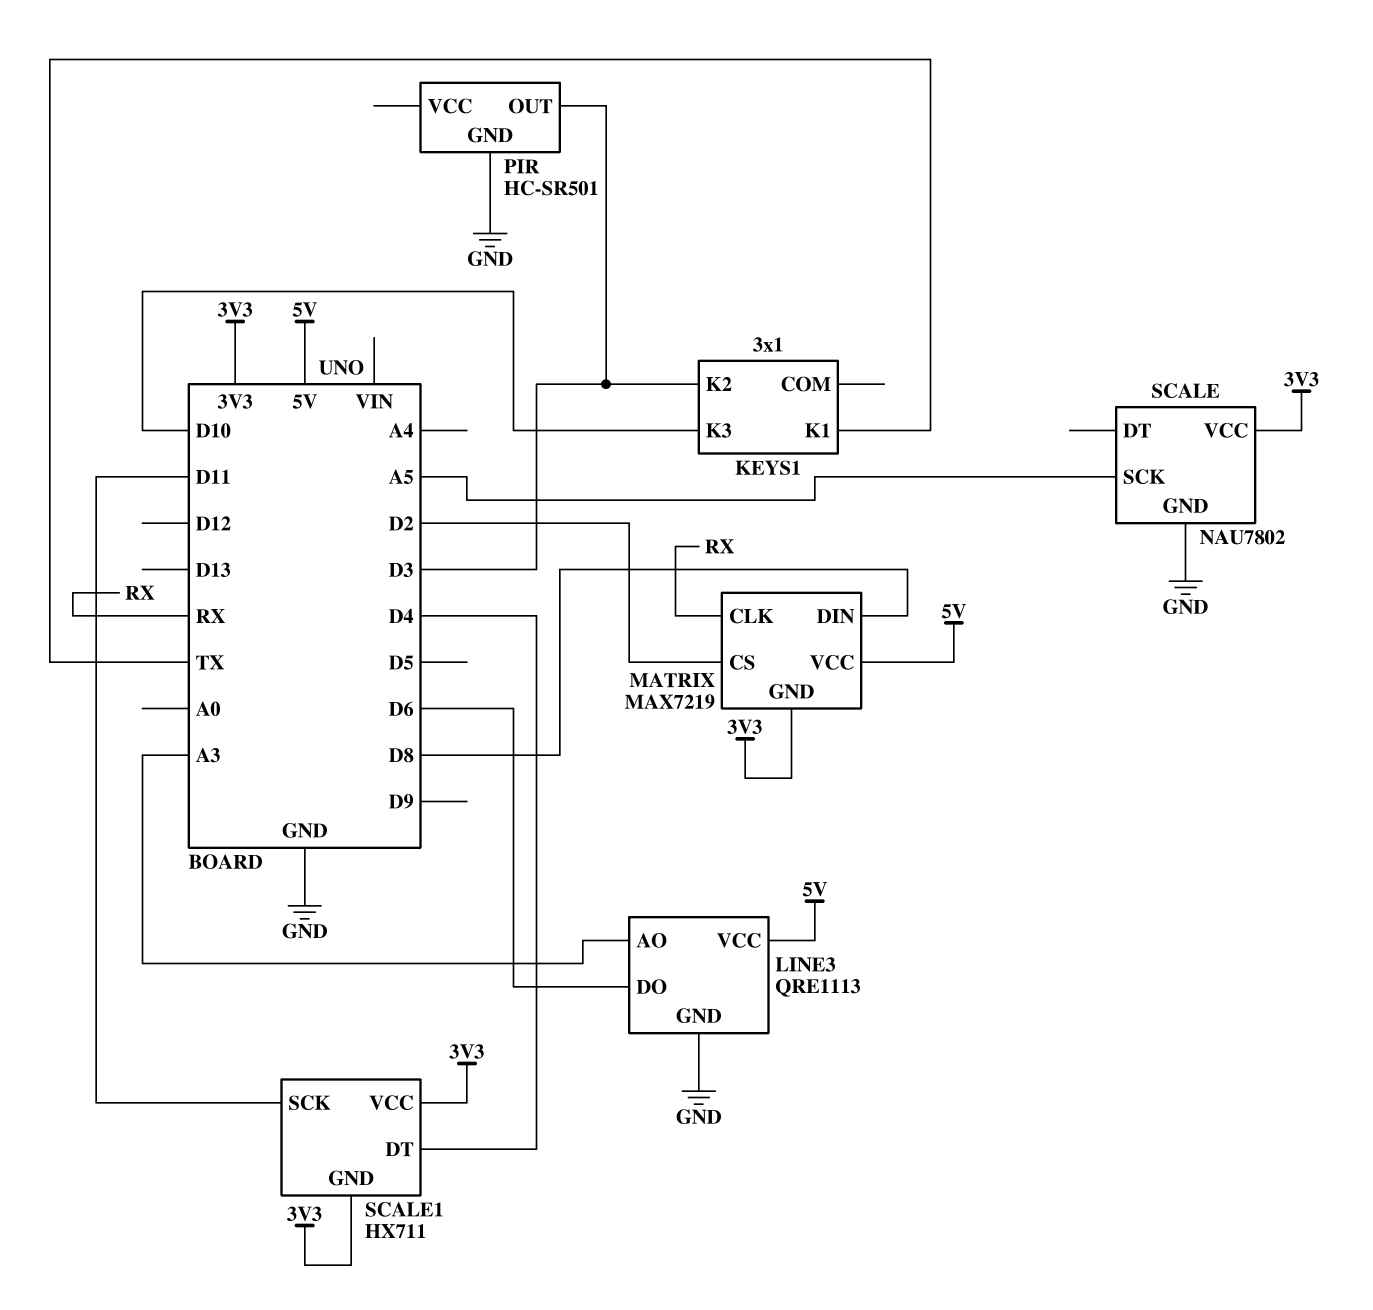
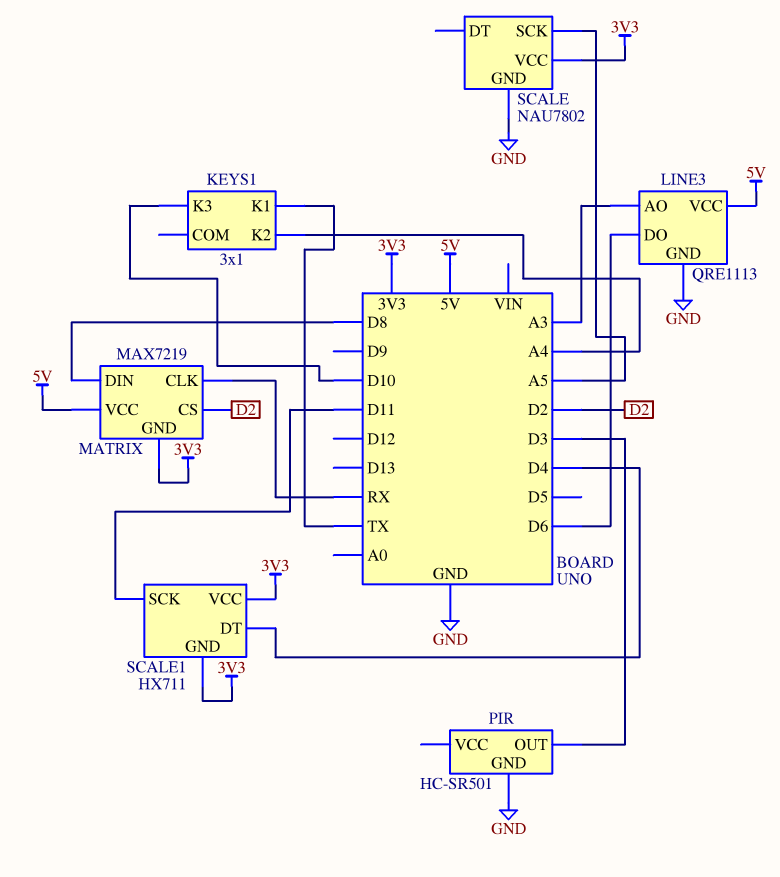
KEYS1 pin K2: D3 -> A4

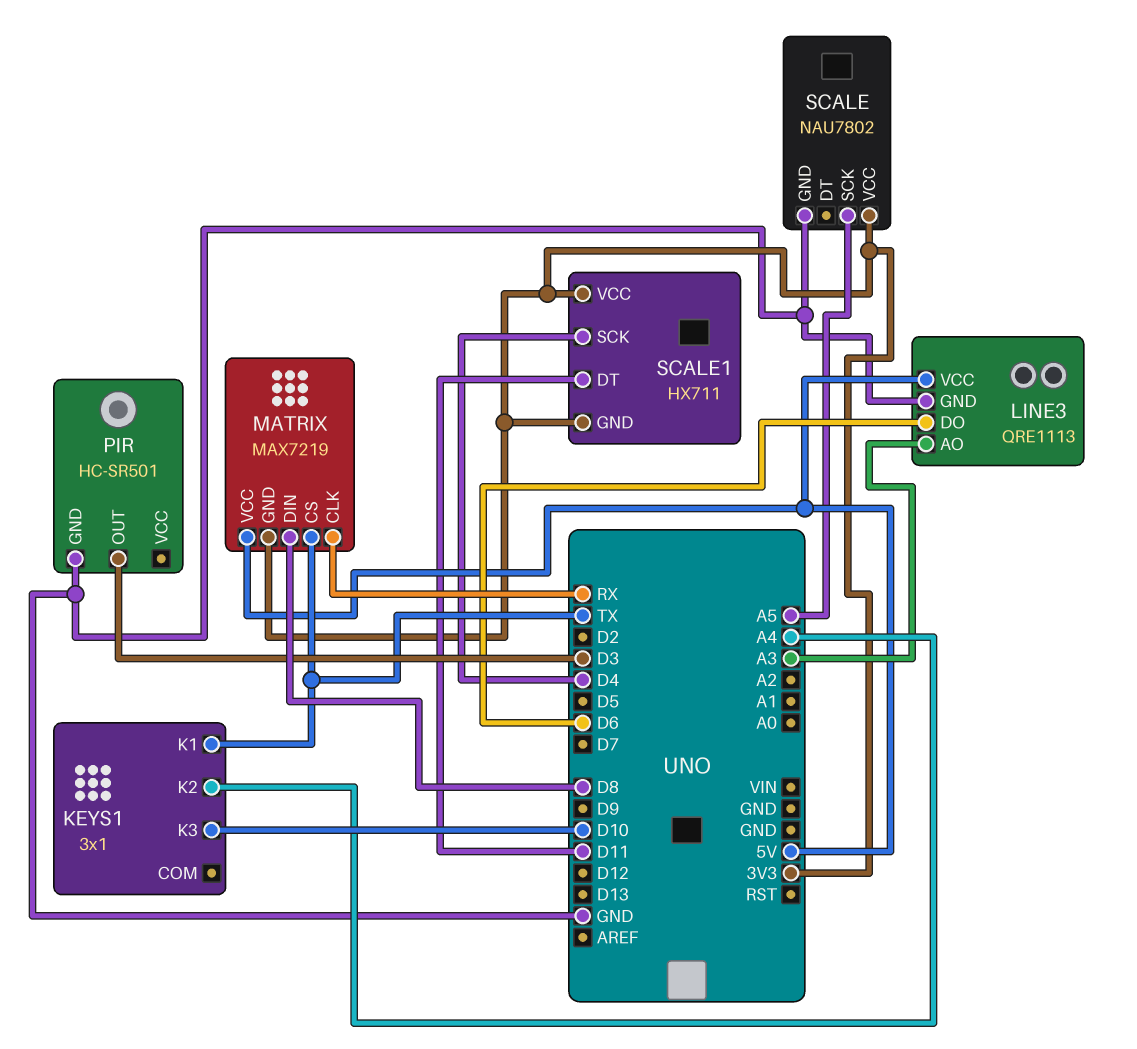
MATRIX pin CS: D2 -> TX
SCALE1 pin DT: D4 -> D11
SCALE1 pin SCK: D11 -> D4

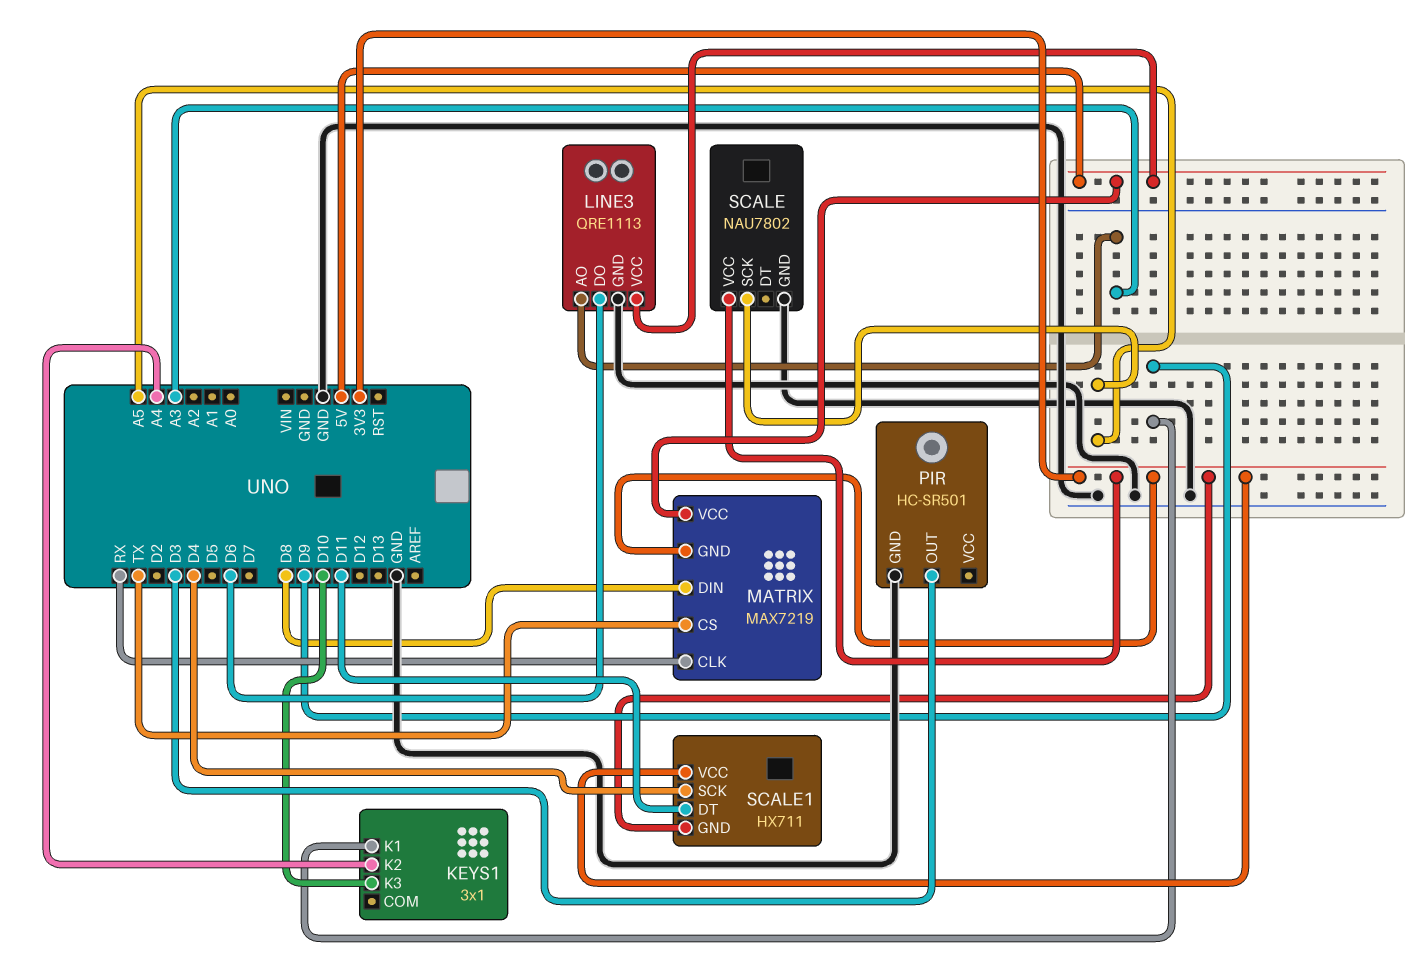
KEYS1 pin K1: TX -> D9

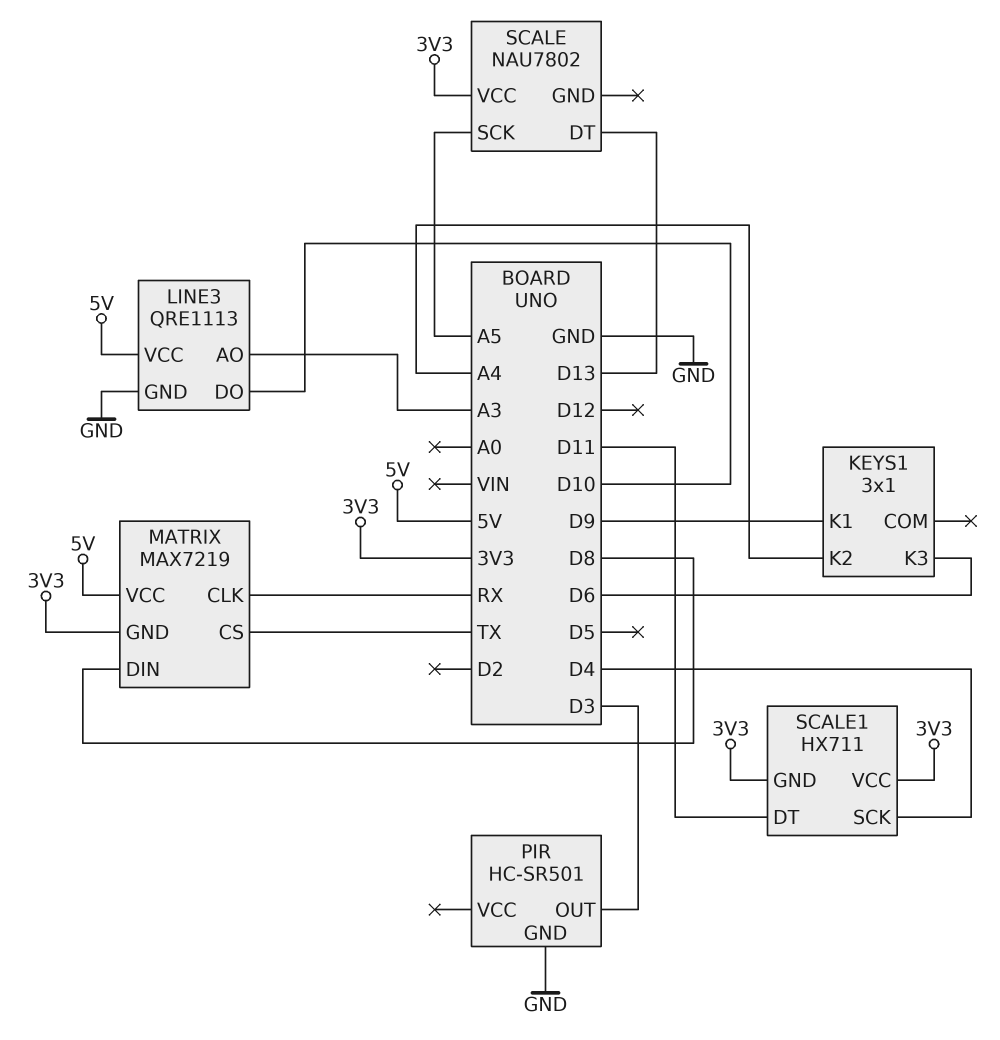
KEYS1 pin K3: D10 -> D6
LINE3 pin DO: D6 -> D10
SCALE pin DT: none -> D13
SCALE pin GND: GND -> none

